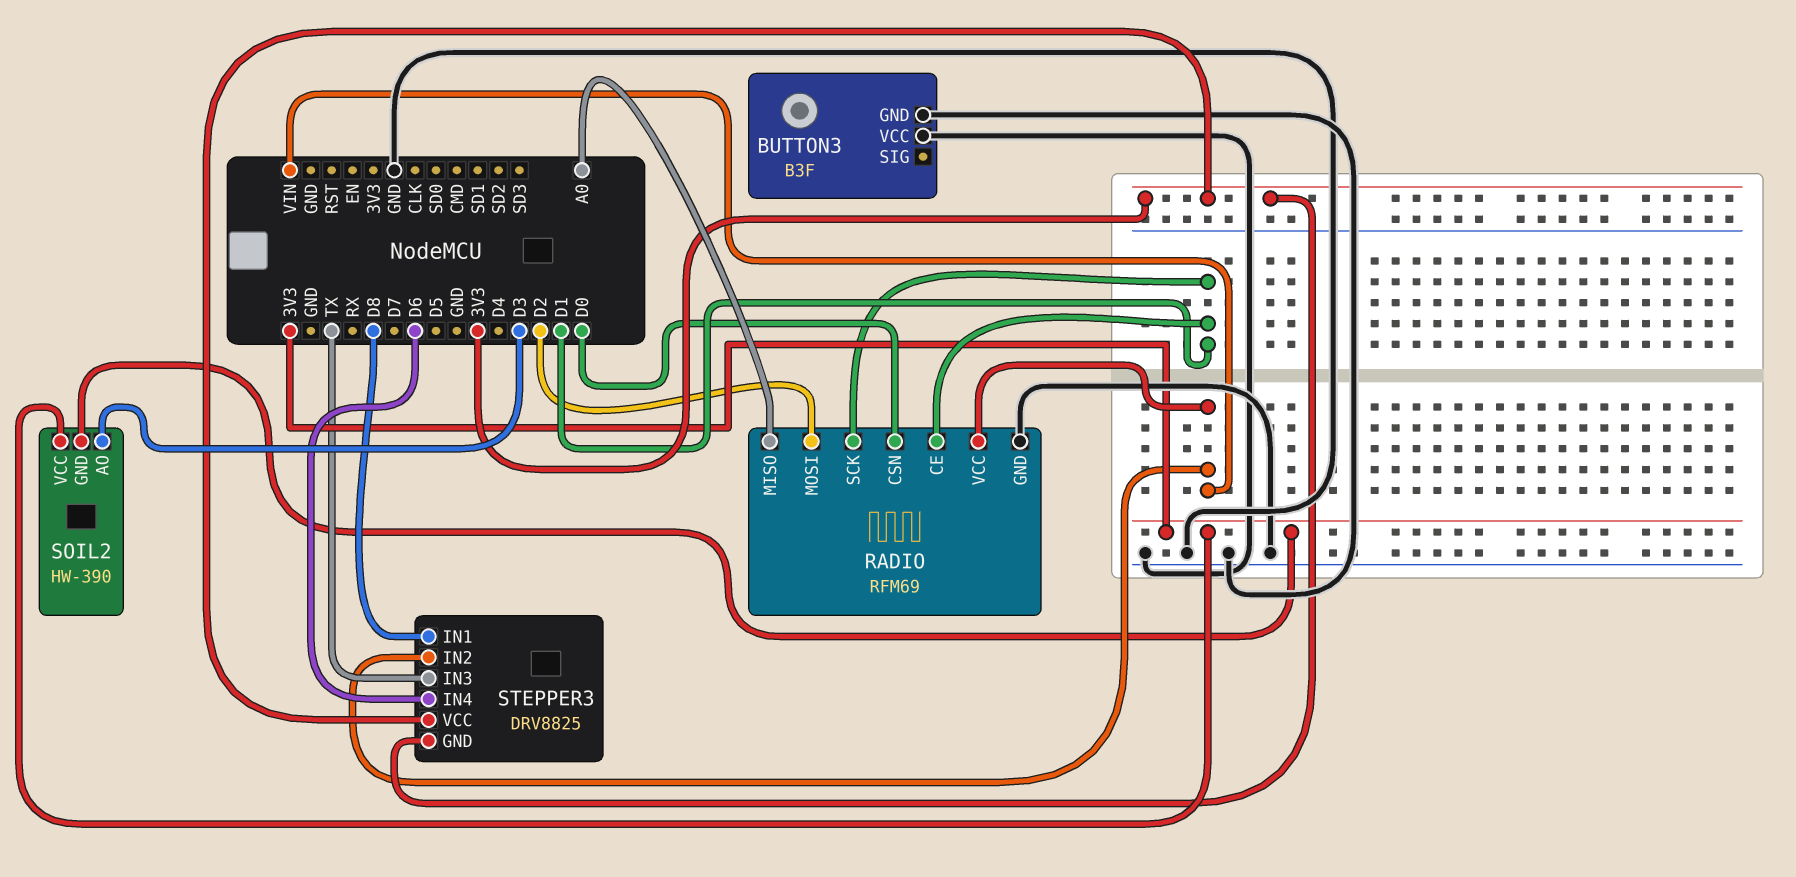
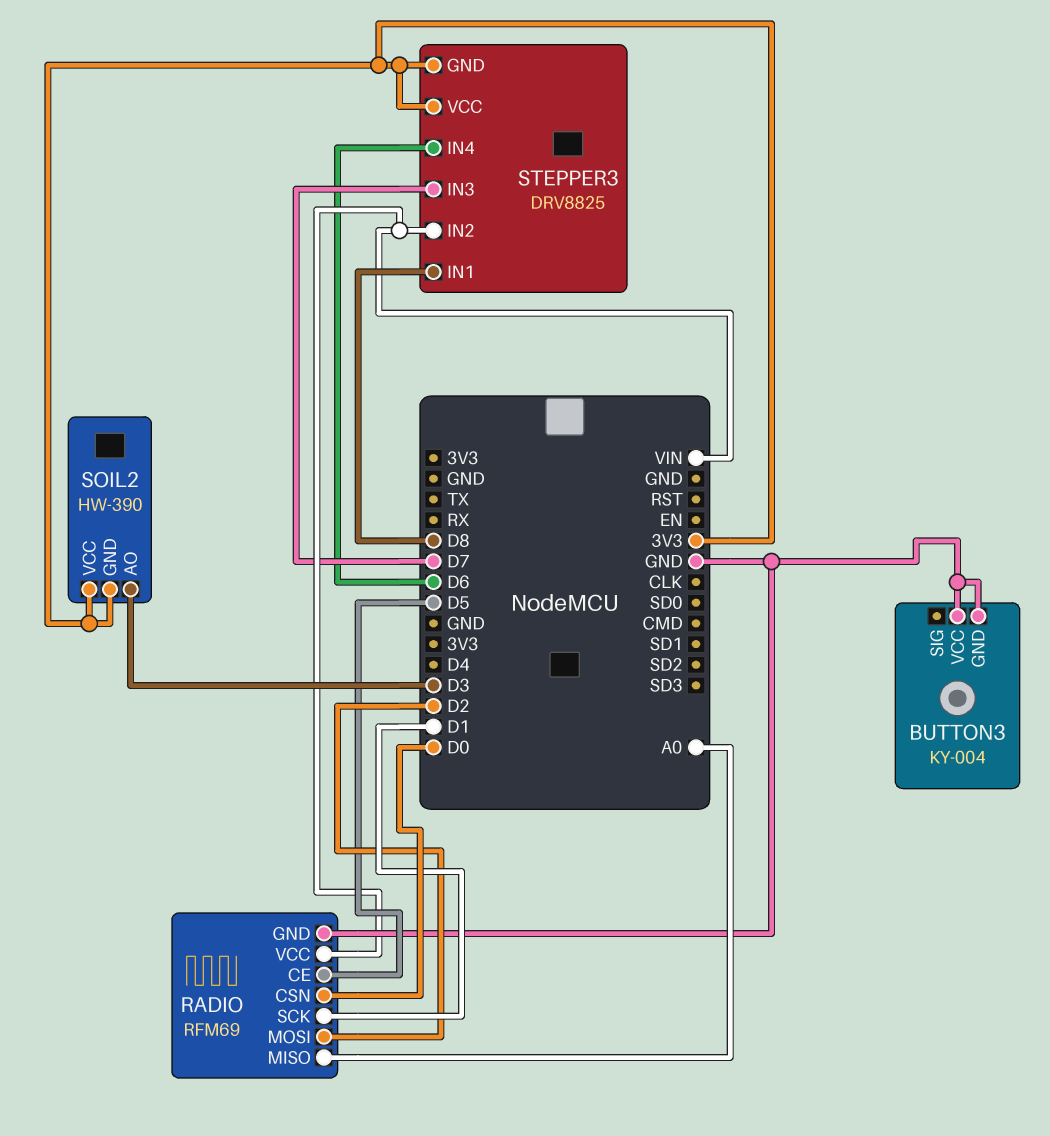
BUTTON3: B3F -> KY-004
RADIO pin CE: D1 -> D5
STEPPER3 pin IN3: TX -> D7

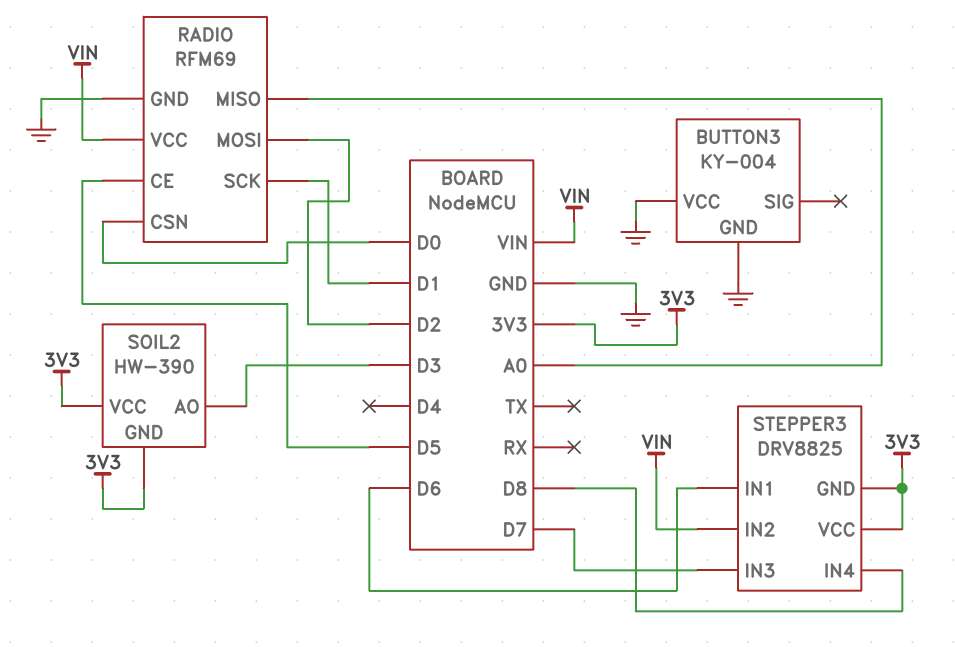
STEPPER3 pin IN1: D8 -> D6
STEPPER3 pin IN4: D6 -> D8

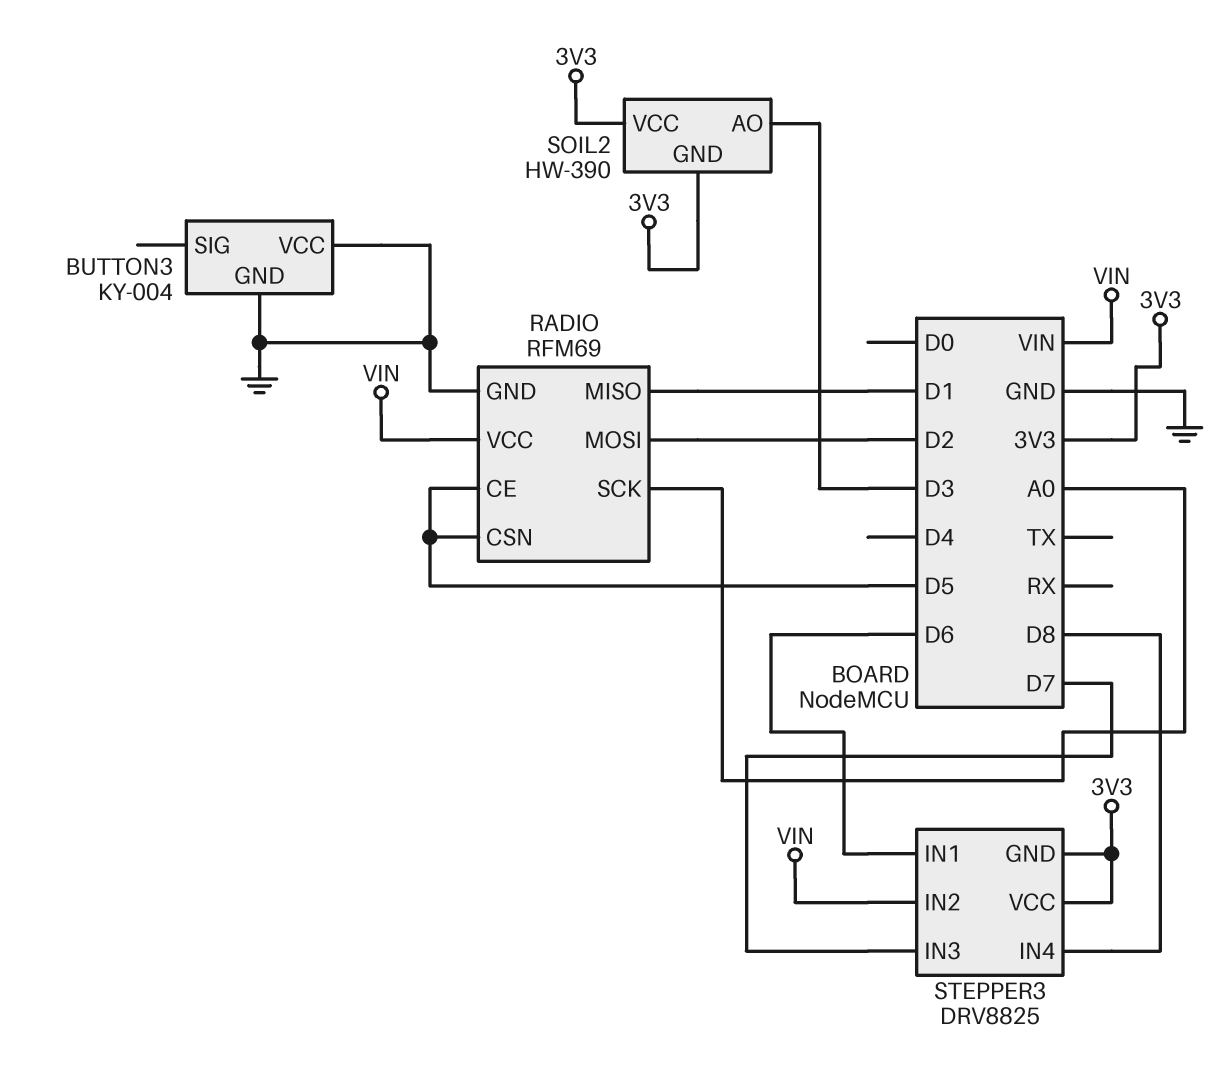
RADIO pin CSN: D0 -> D5
RADIO pin MISO: A0 -> D1
RADIO pin SCK: D1 -> A0

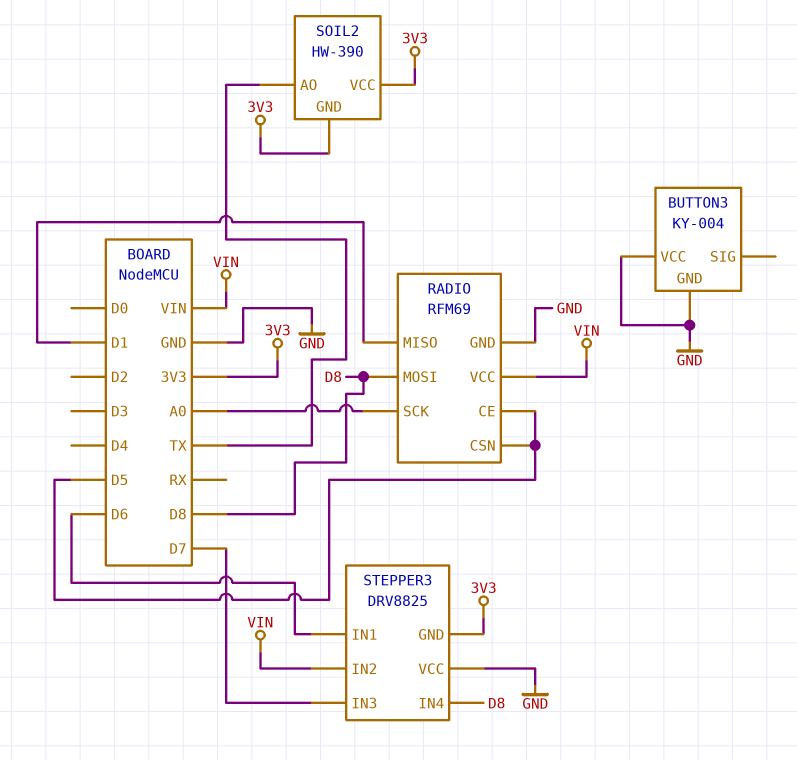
RADIO pin MOSI: D2 -> D8
SOIL2 pin AO: D3 -> TX
STEPPER3 pin VCC: 3V3 -> GND

